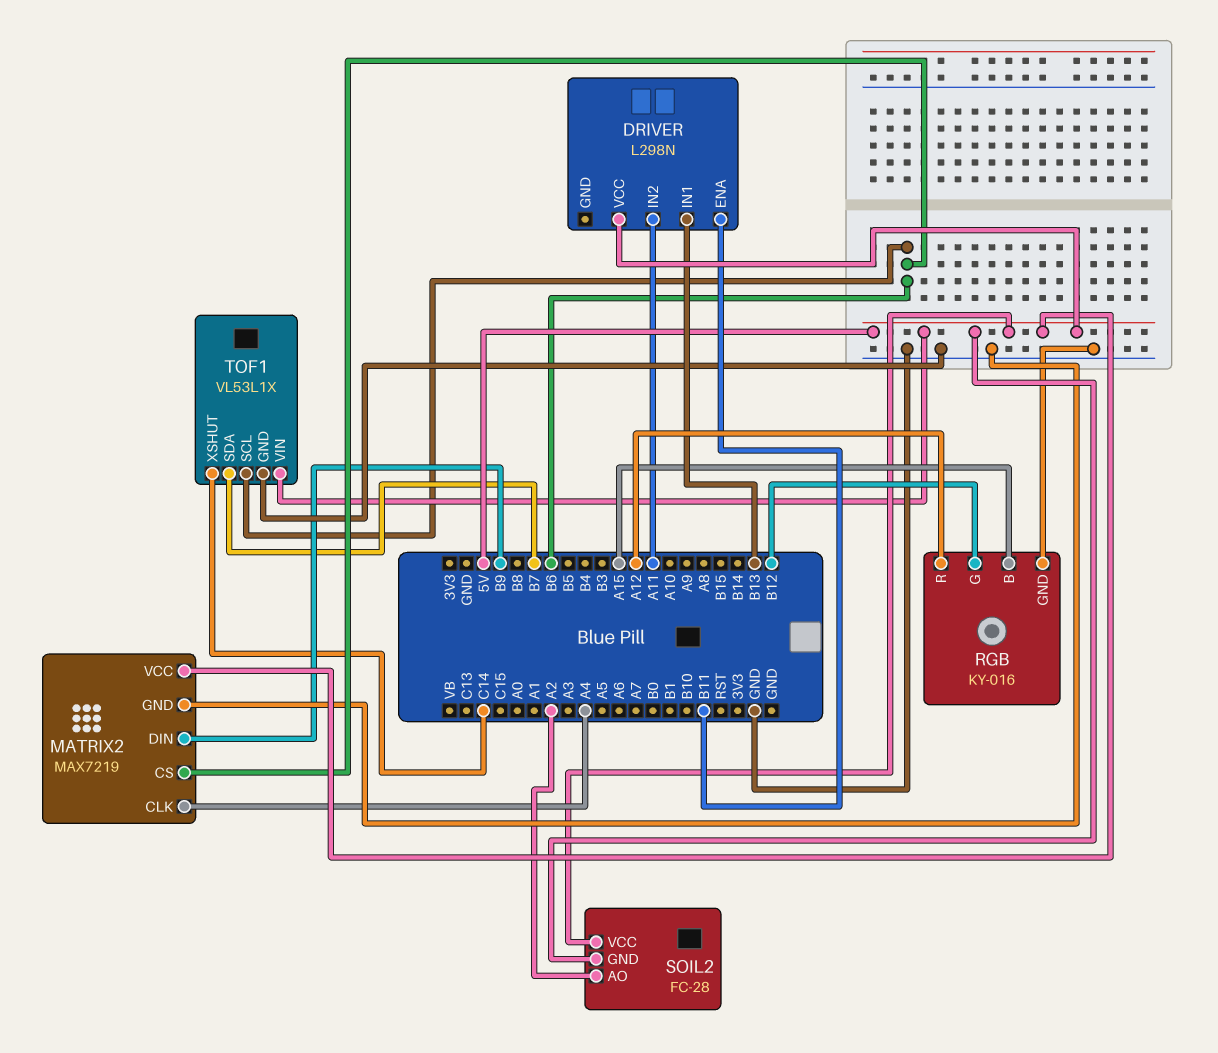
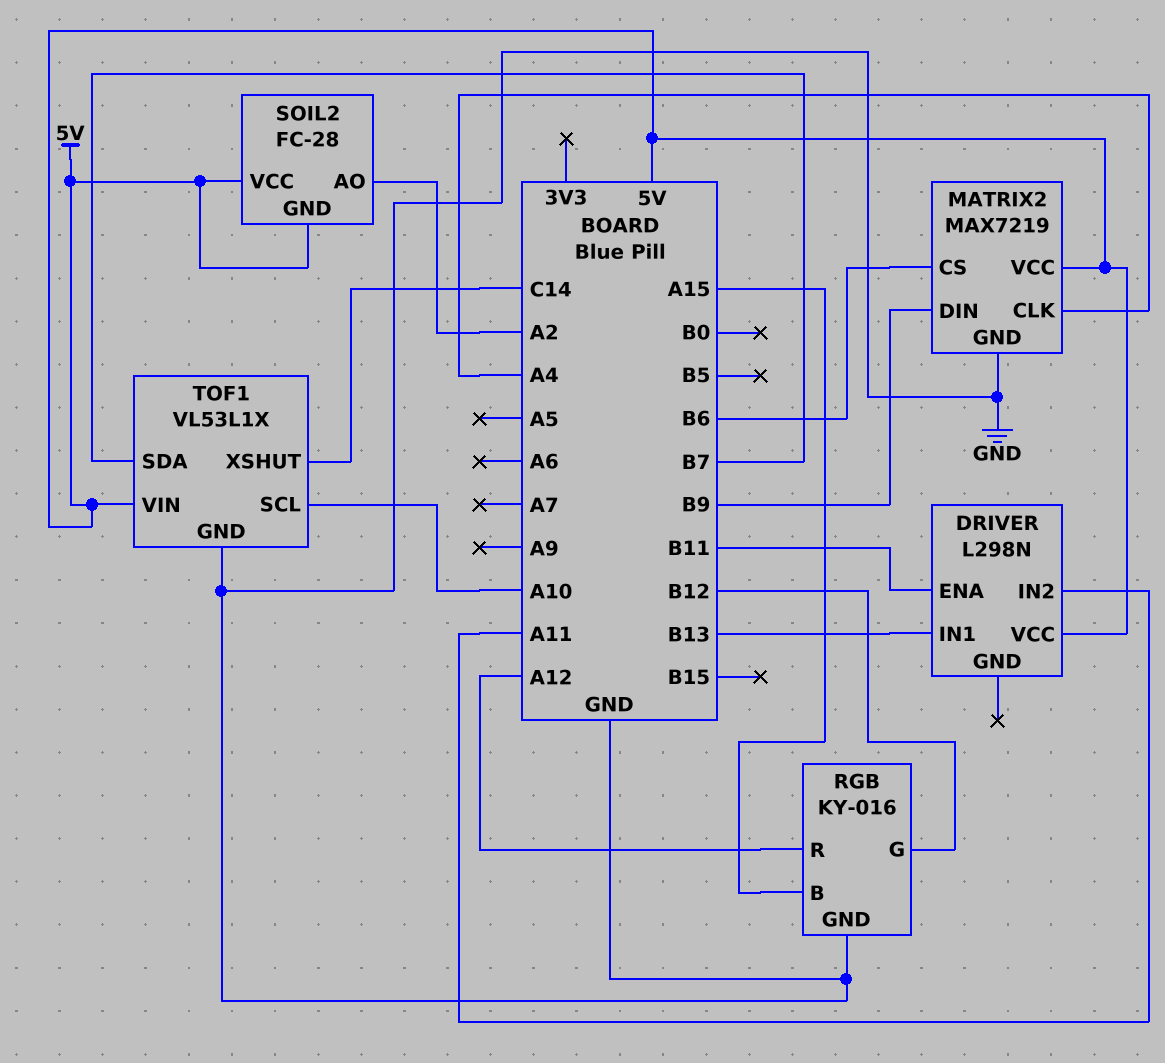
TOF1 pin SCL: B6 -> A10

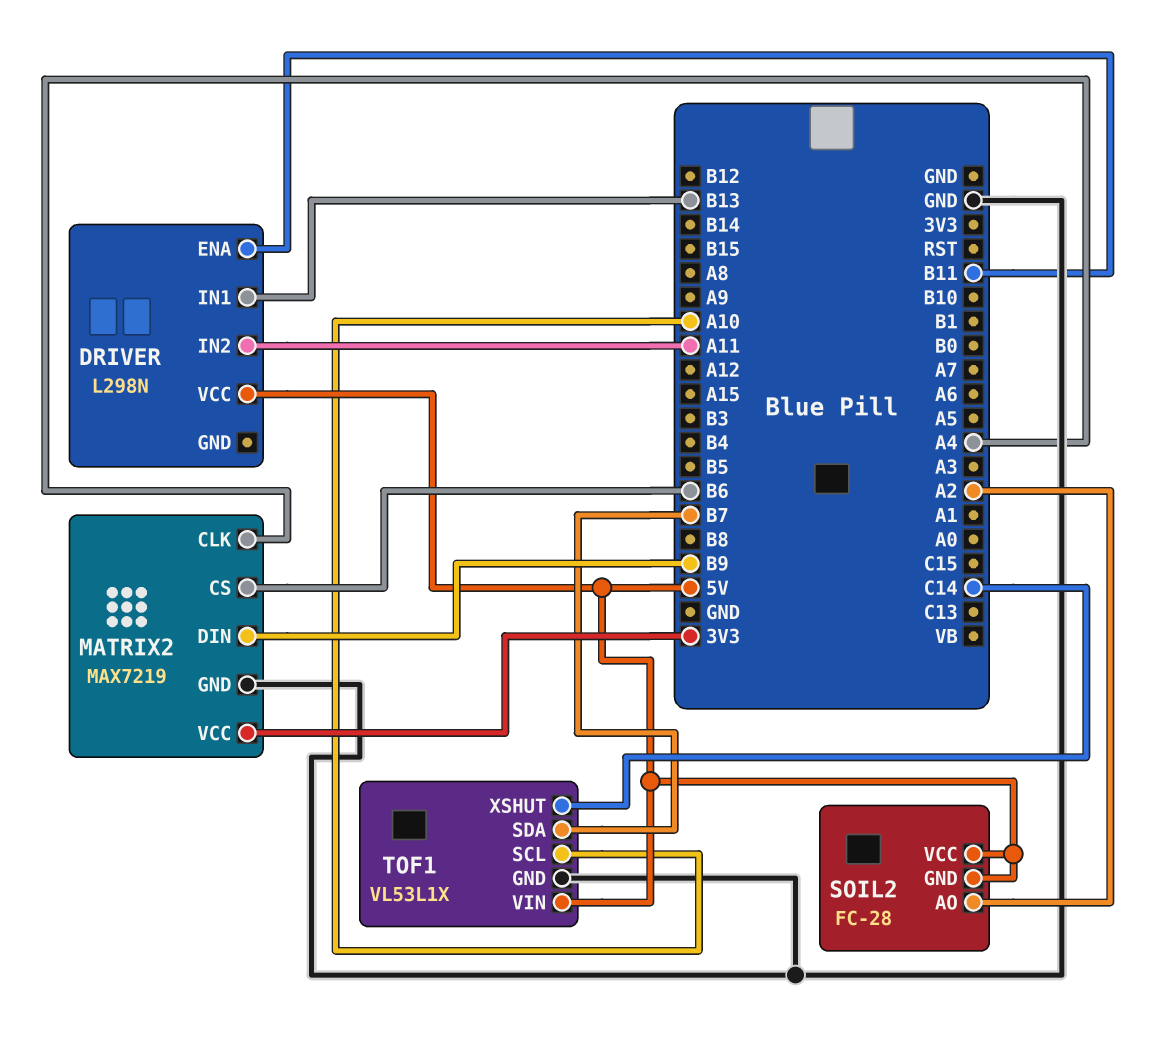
MATRIX2 pin VCC: 5V -> 3V3
RGB: KY-016 -> none
RGB pin B: A15 -> none
RGB pin G: B12 -> none
RGB pin GND: GND -> none
RGB pin R: A12 -> none

